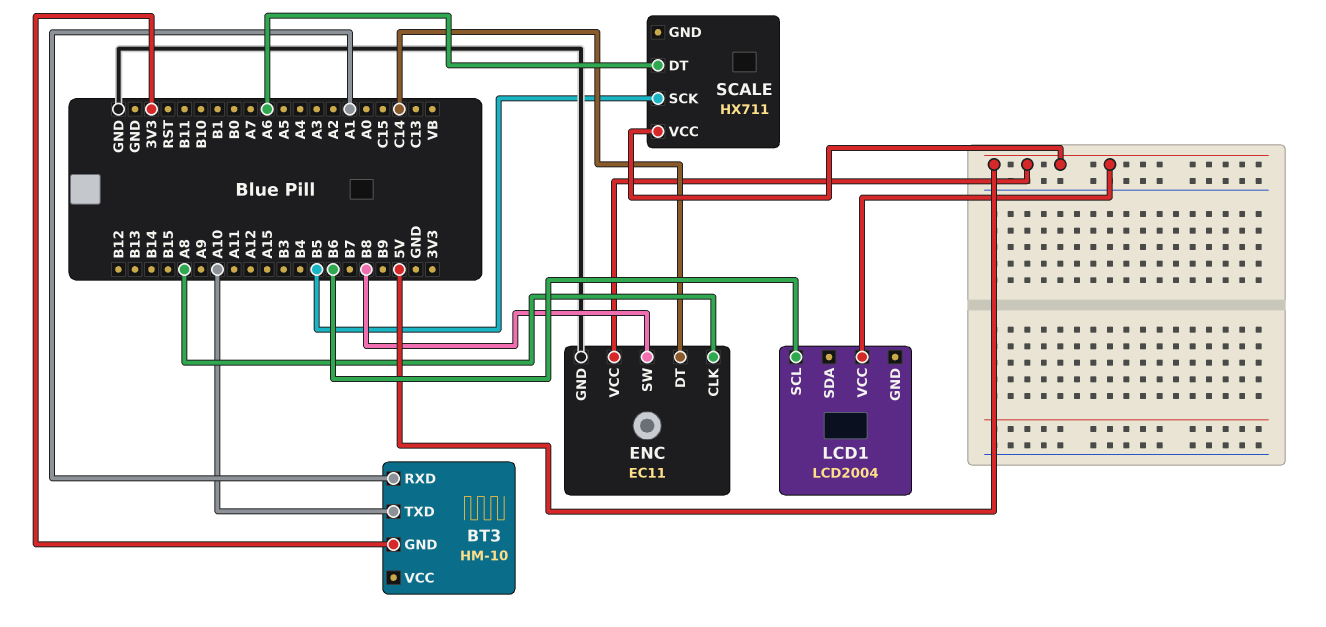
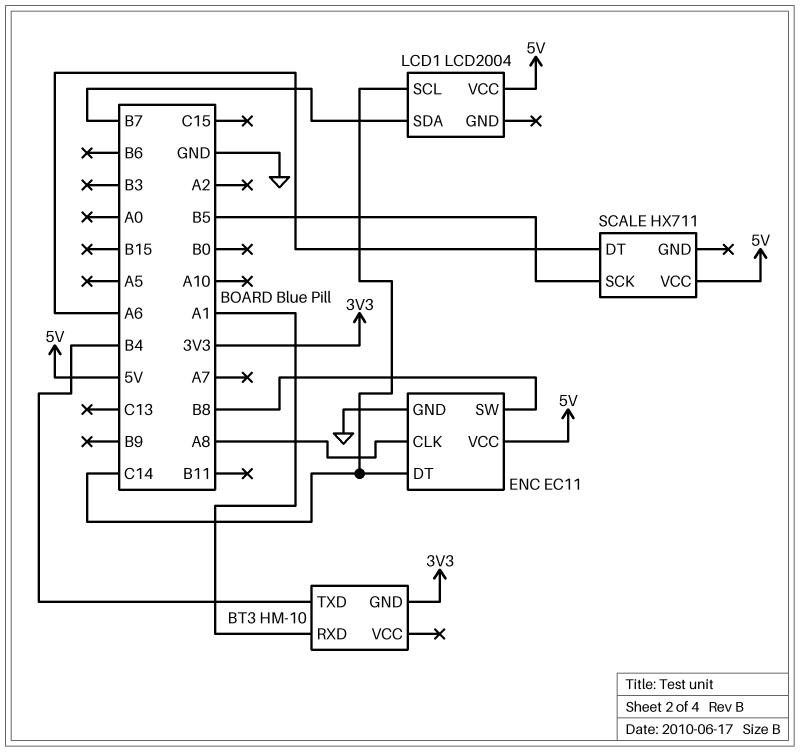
BT3 pin TXD: A10 -> B4
LCD1 pin SCL: B6 -> C14
LCD1 pin SDA: none -> B7

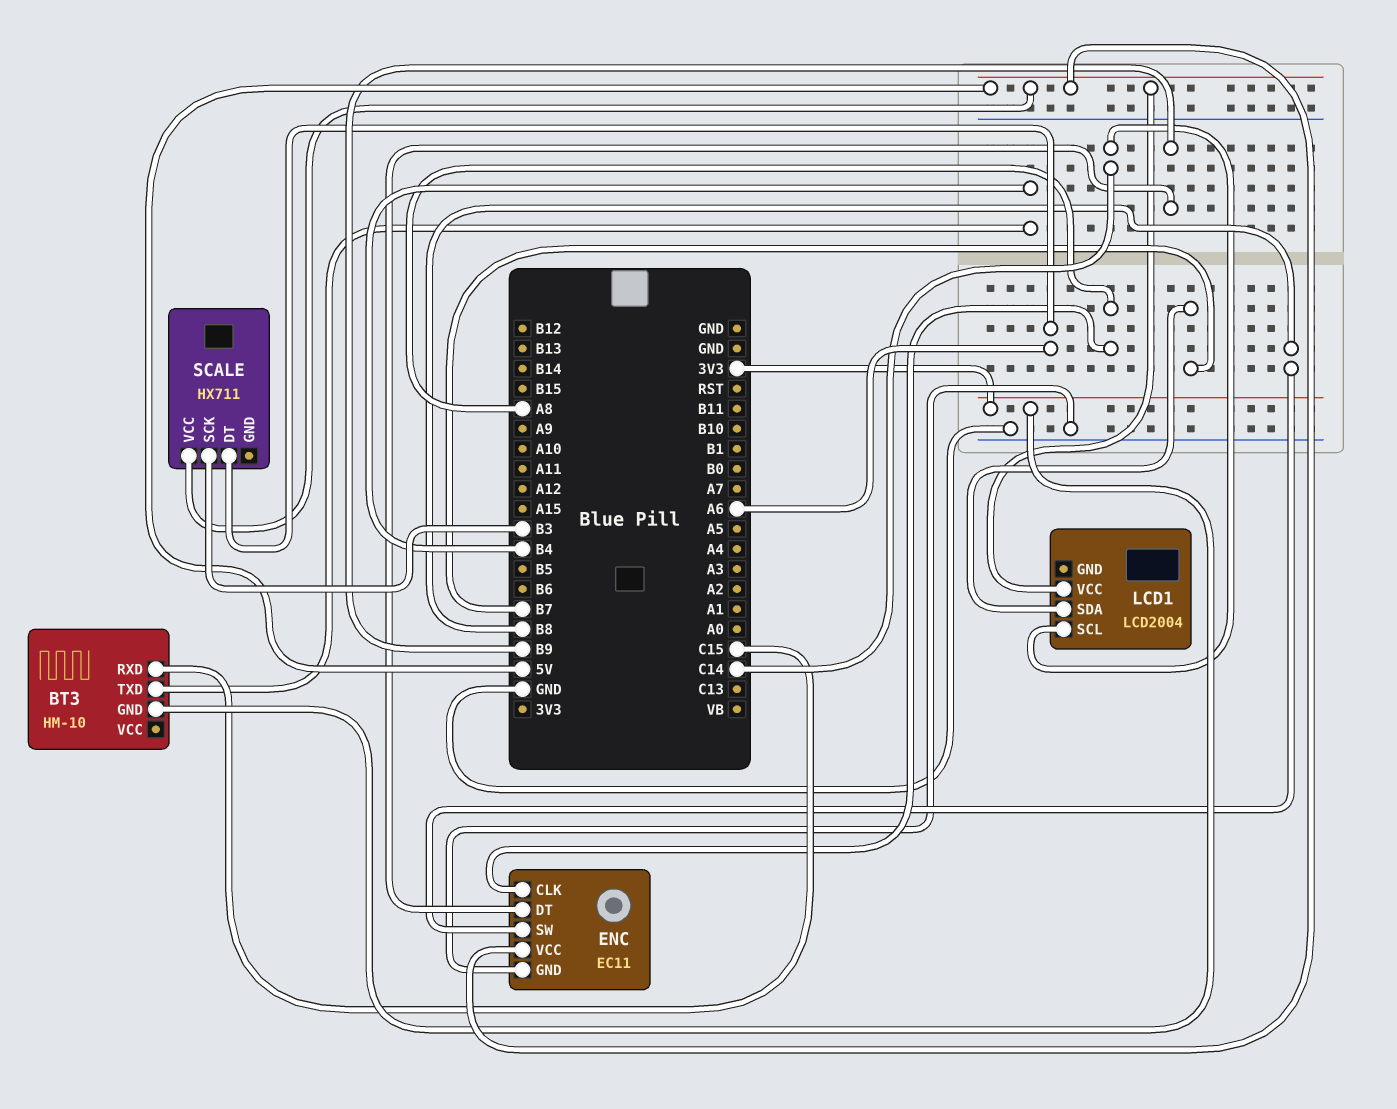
BT3 pin RXD: A1 -> C15
ENC pin DT: C14 -> B9
SCALE pin SCK: B5 -> B3

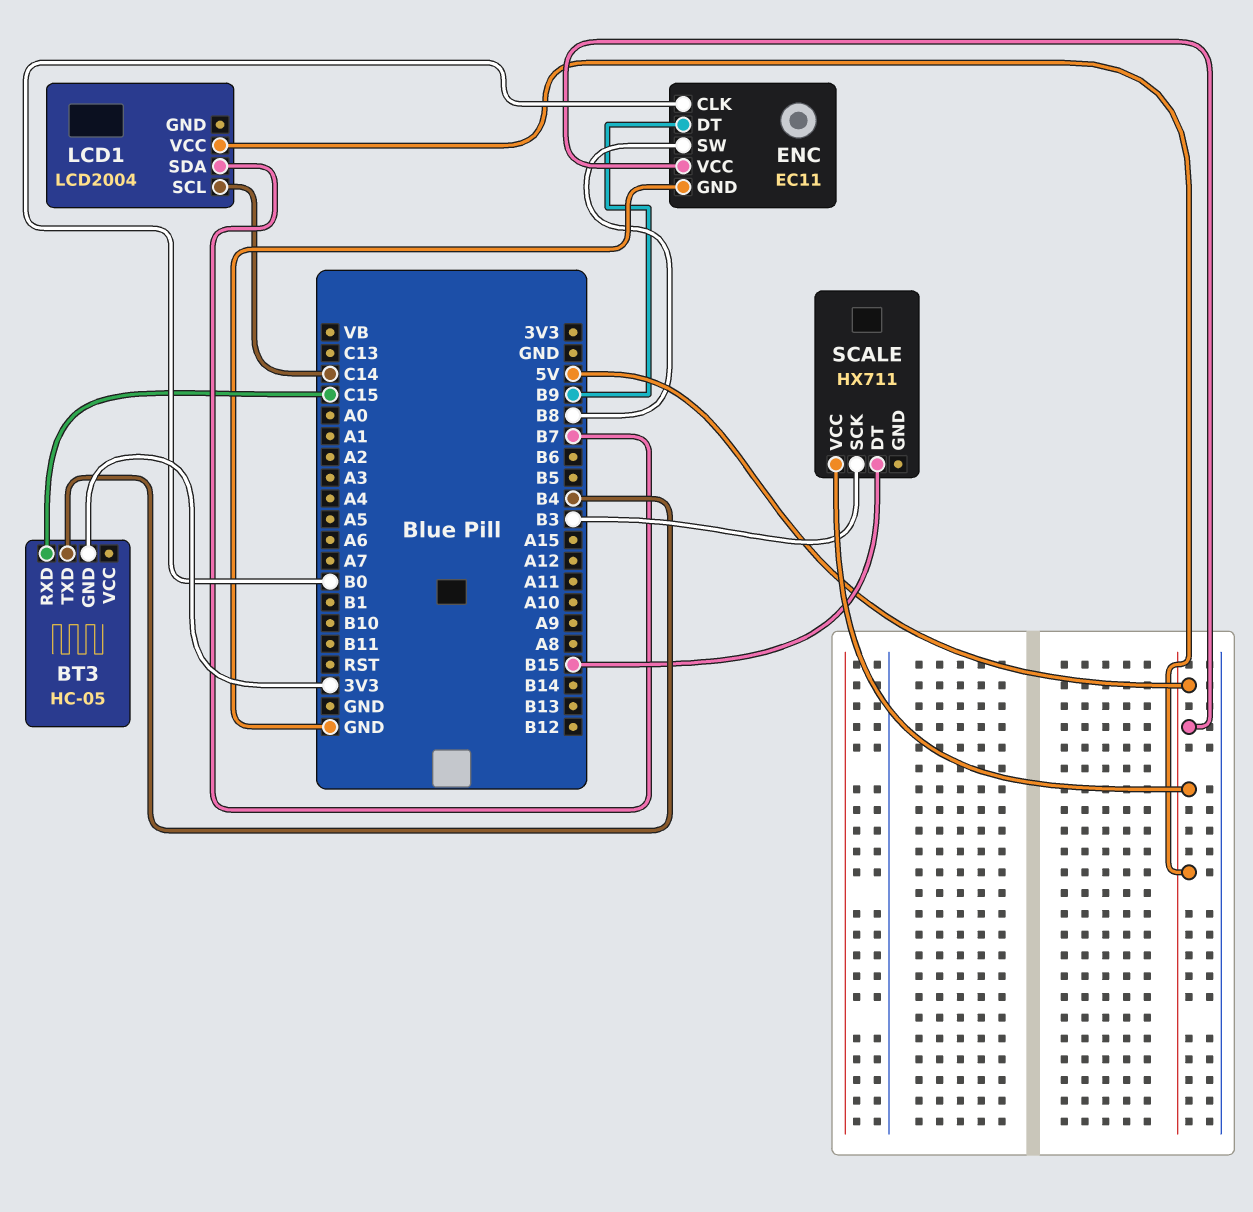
BT3: HM-10 -> HC-05
ENC pin CLK: A8 -> B0
SCALE pin DT: A6 -> B15

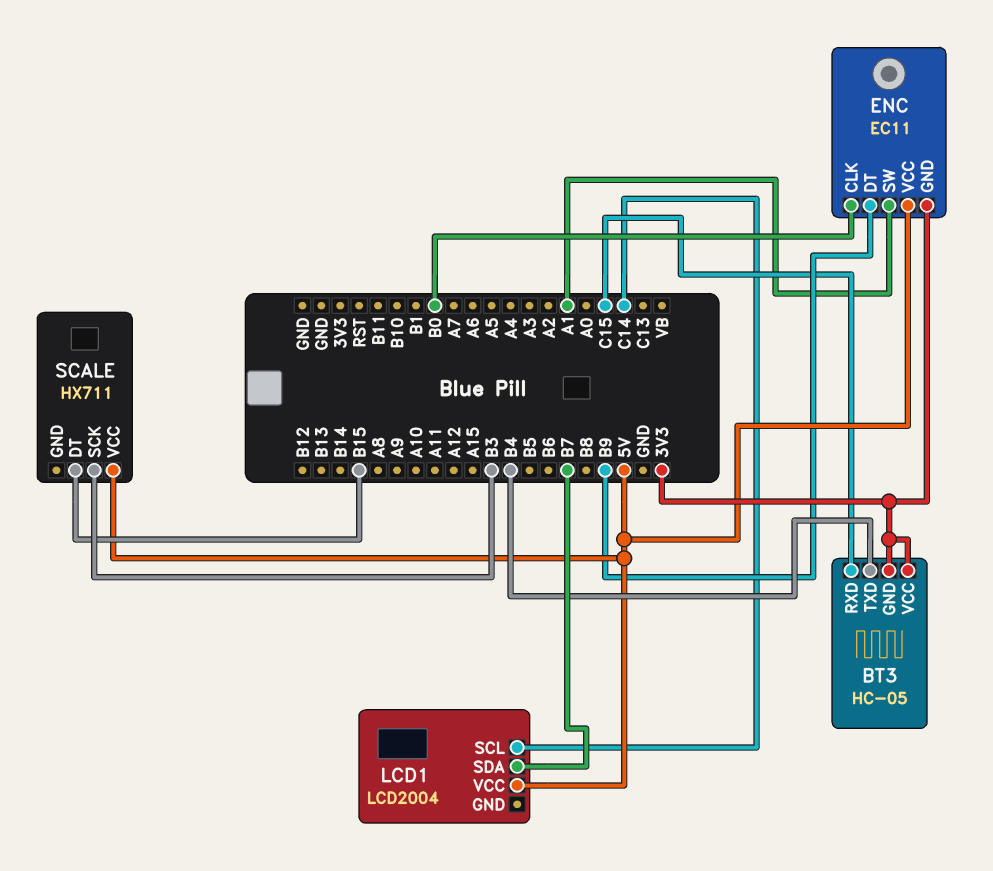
BT3 pin VCC: none -> 3V3
ENC pin GND: GND -> 3V3
ENC pin SW: B8 -> A1

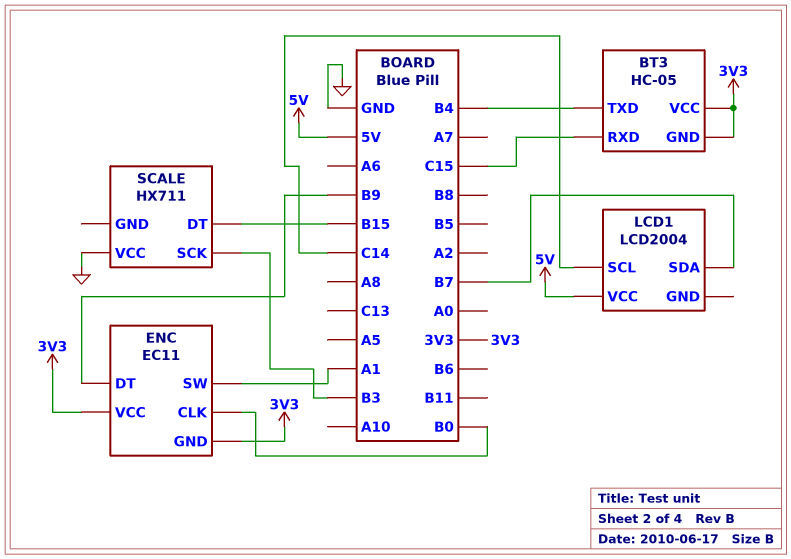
ENC pin VCC: 5V -> 3V3
SCALE pin VCC: 5V -> GND

